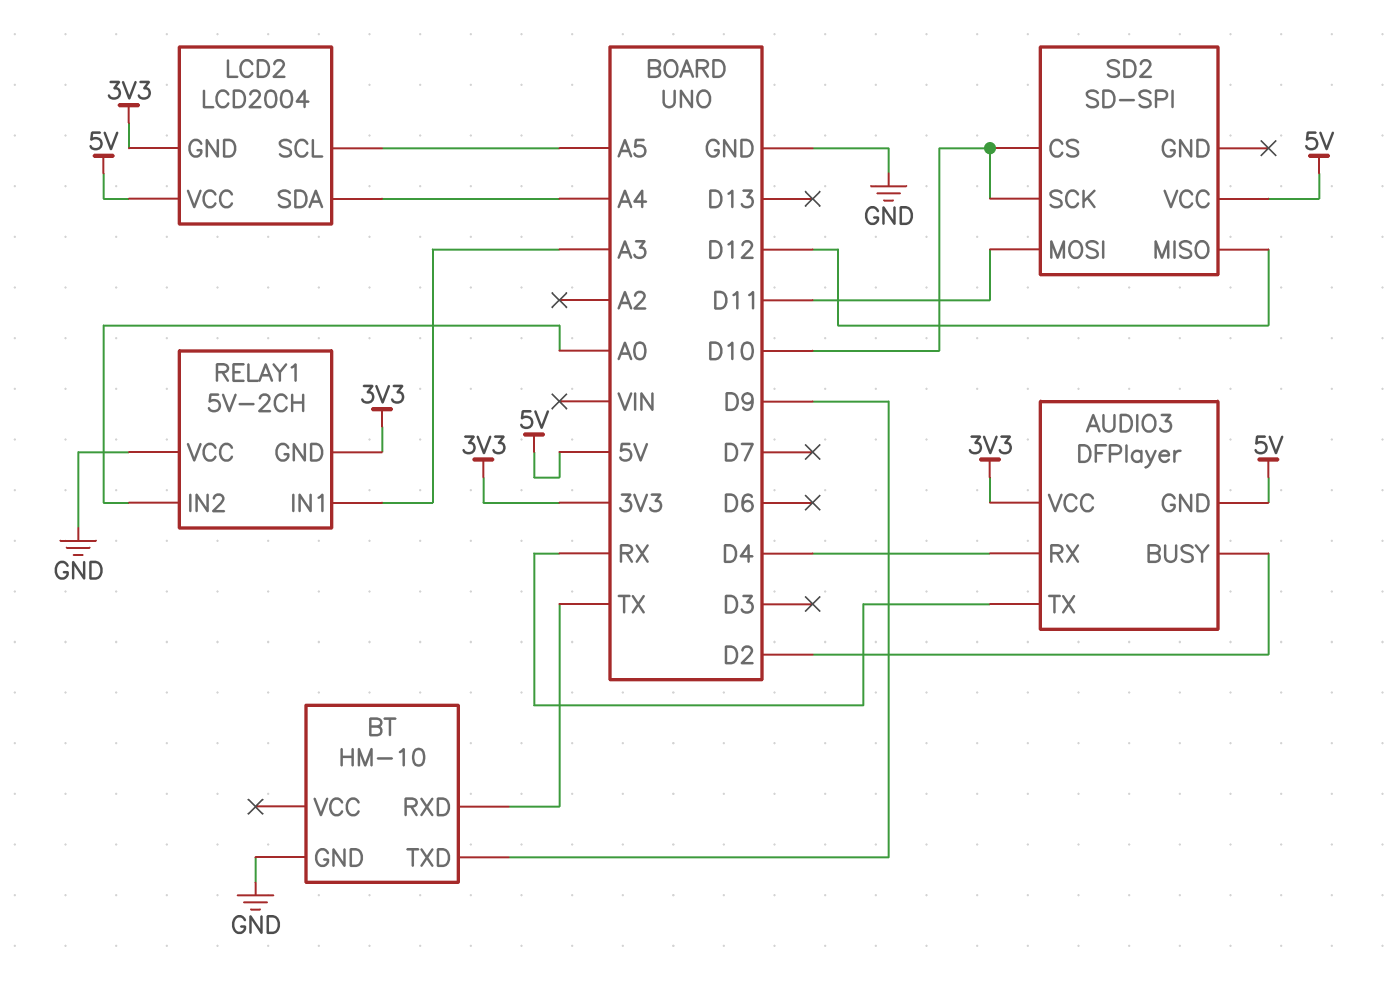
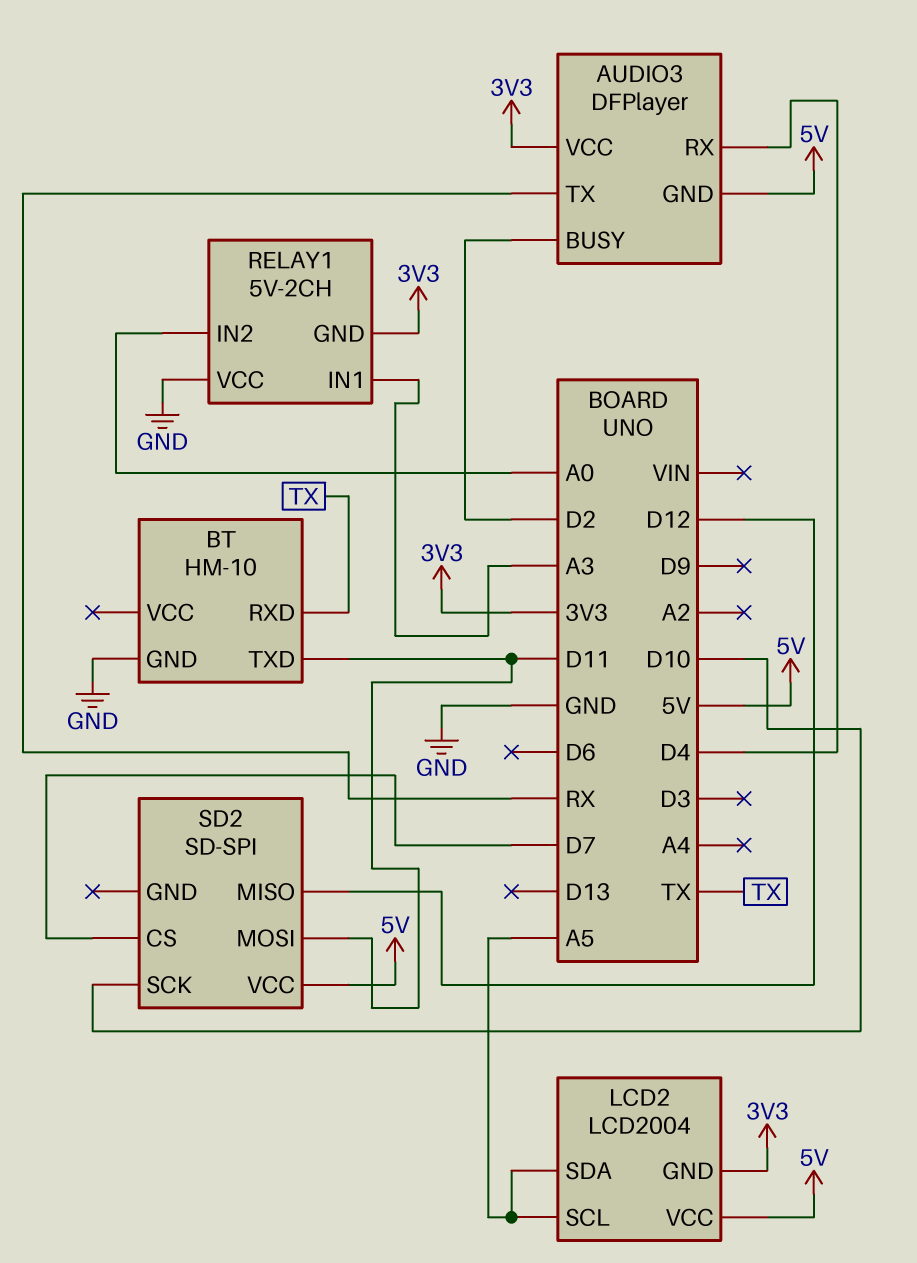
BT pin TXD: D9 -> D11
LCD2 pin SDA: A4 -> A5
SD2 pin CS: D10 -> D7

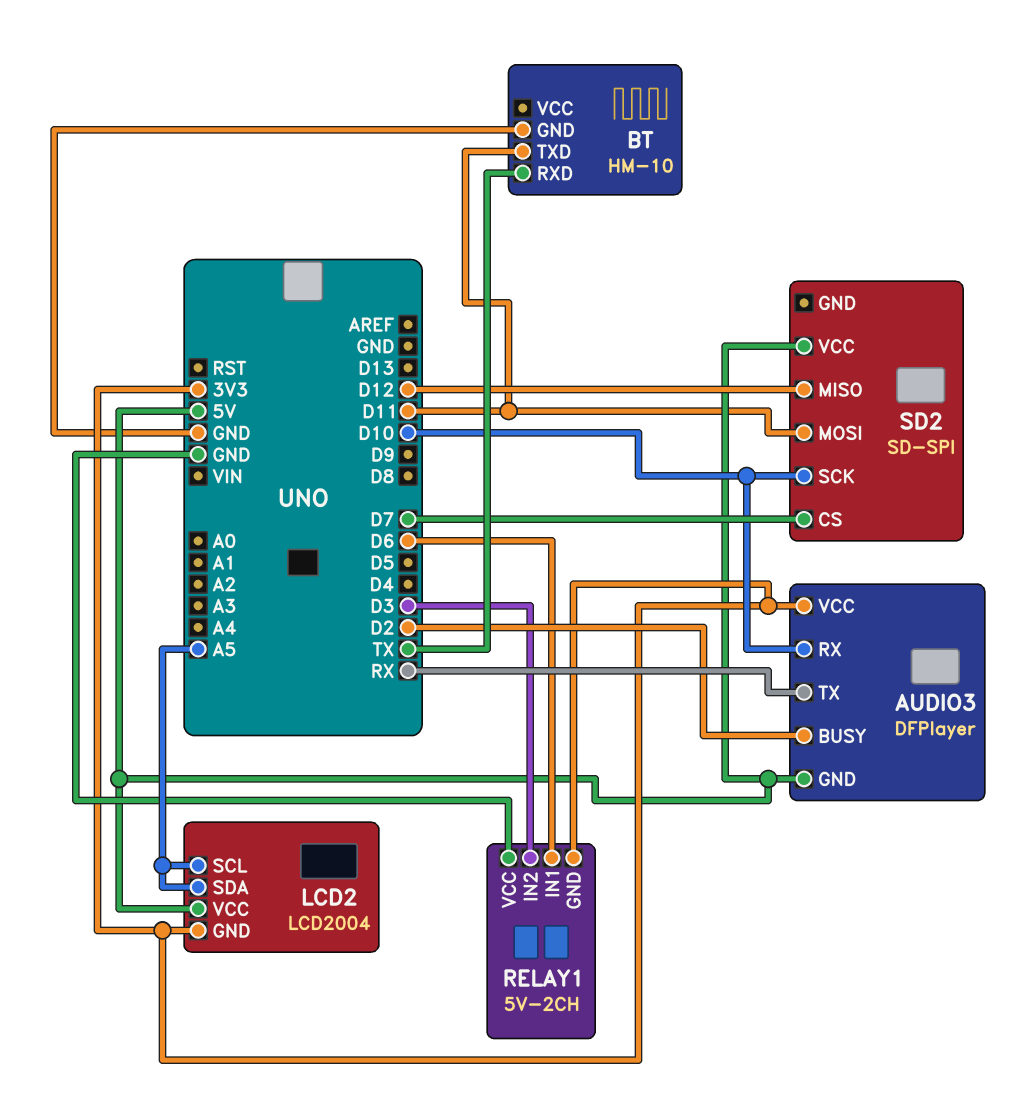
AUDIO3 pin RX: D4 -> D10
RELAY1 pin IN1: A3 -> D6
RELAY1 pin IN2: A0 -> D3

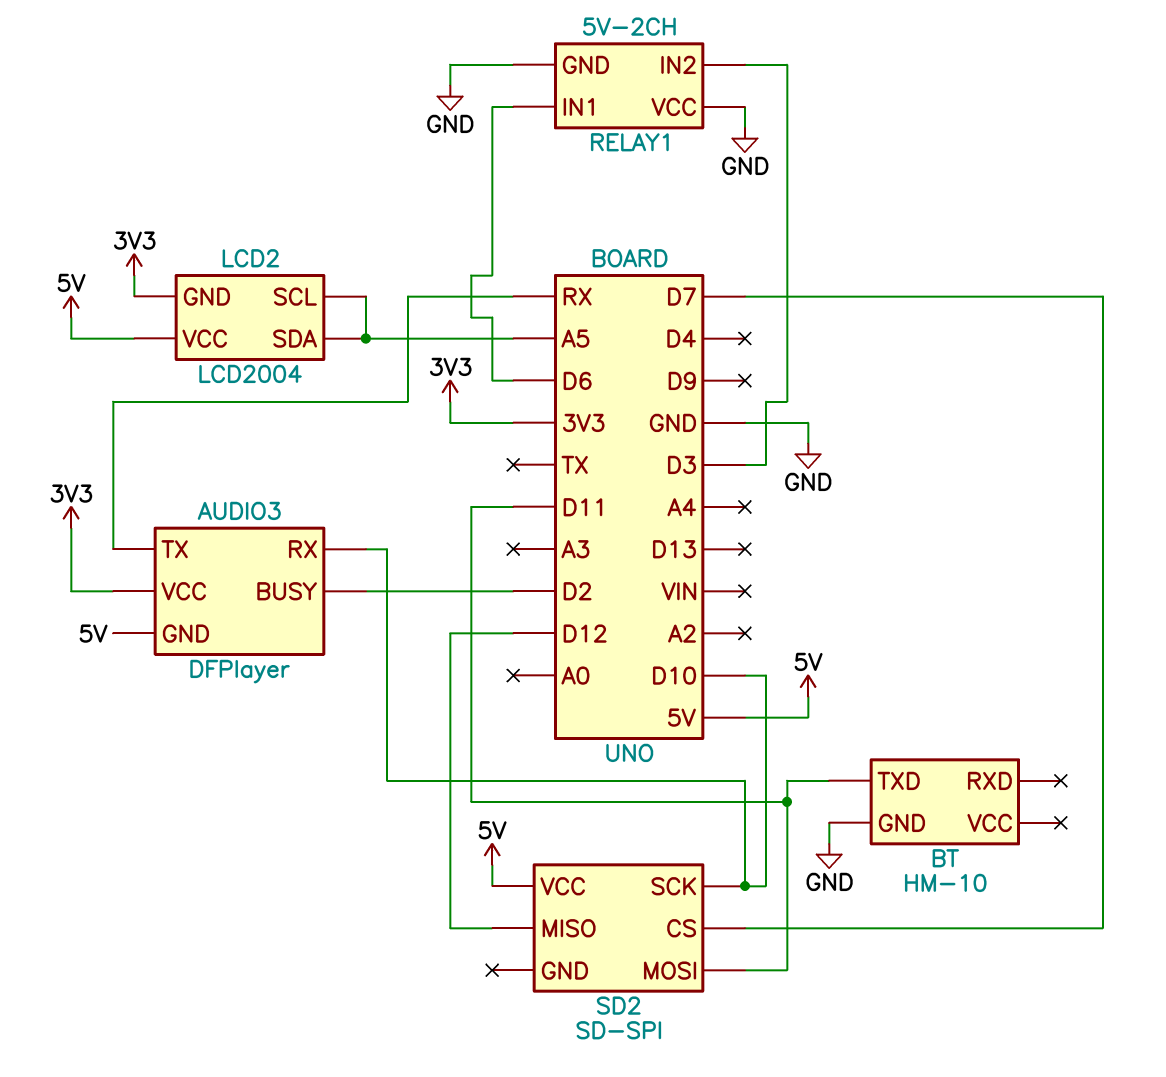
BT pin RXD: TX -> none
RELAY1 pin GND: 3V3 -> GND

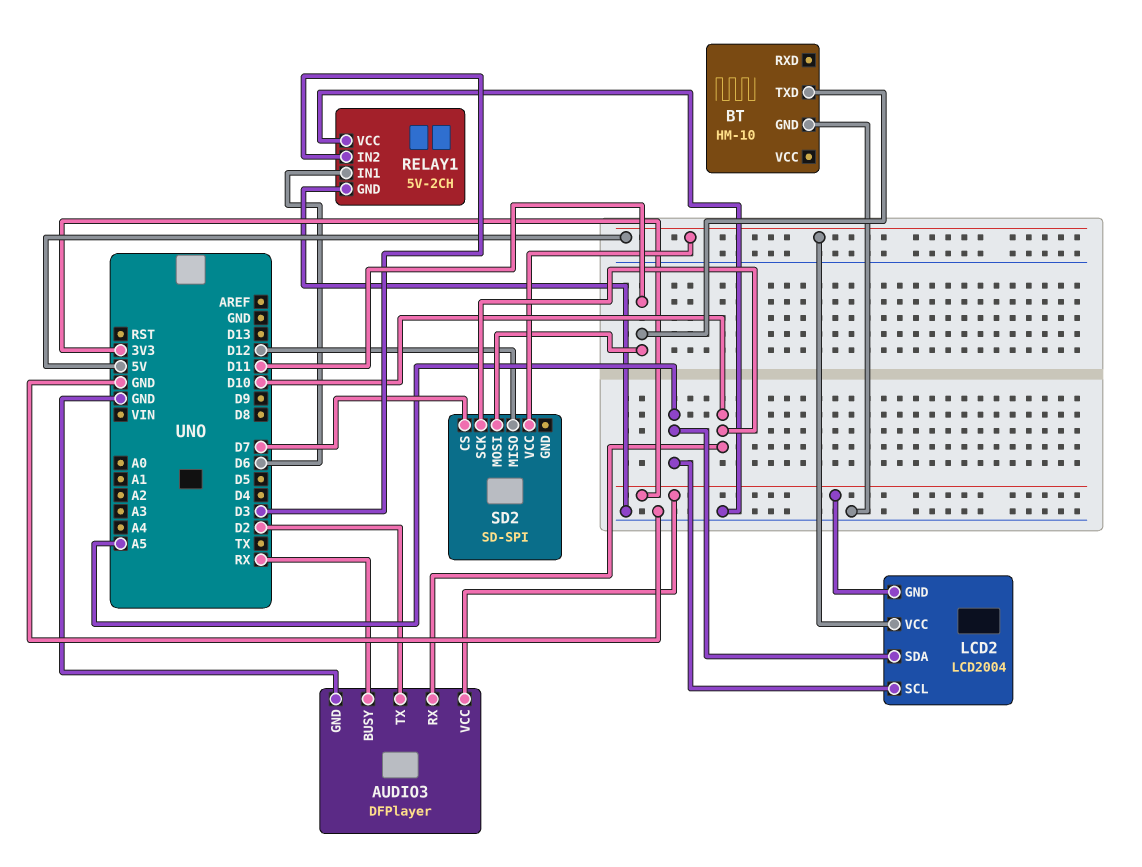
AUDIO3 pin BUSY: D2 -> RX
AUDIO3 pin GND: 5V -> GND
AUDIO3 pin TX: RX -> D2

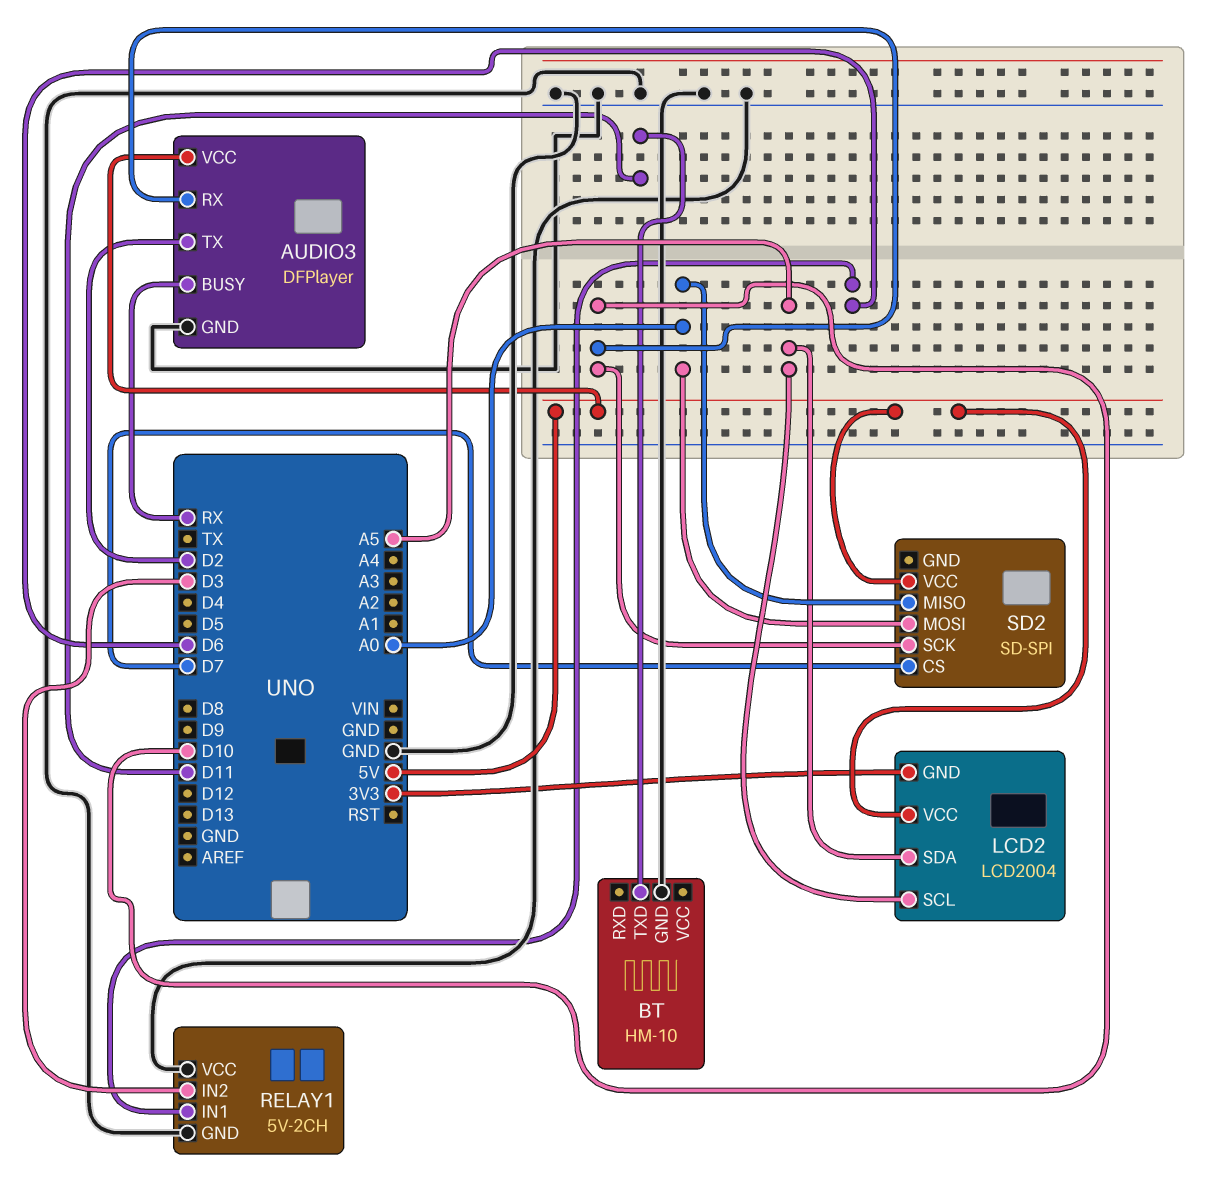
AUDIO3 pin VCC: 3V3 -> 5V
SD2 pin MISO: D12 -> A0
SD2 pin MOSI: D11 -> A0

